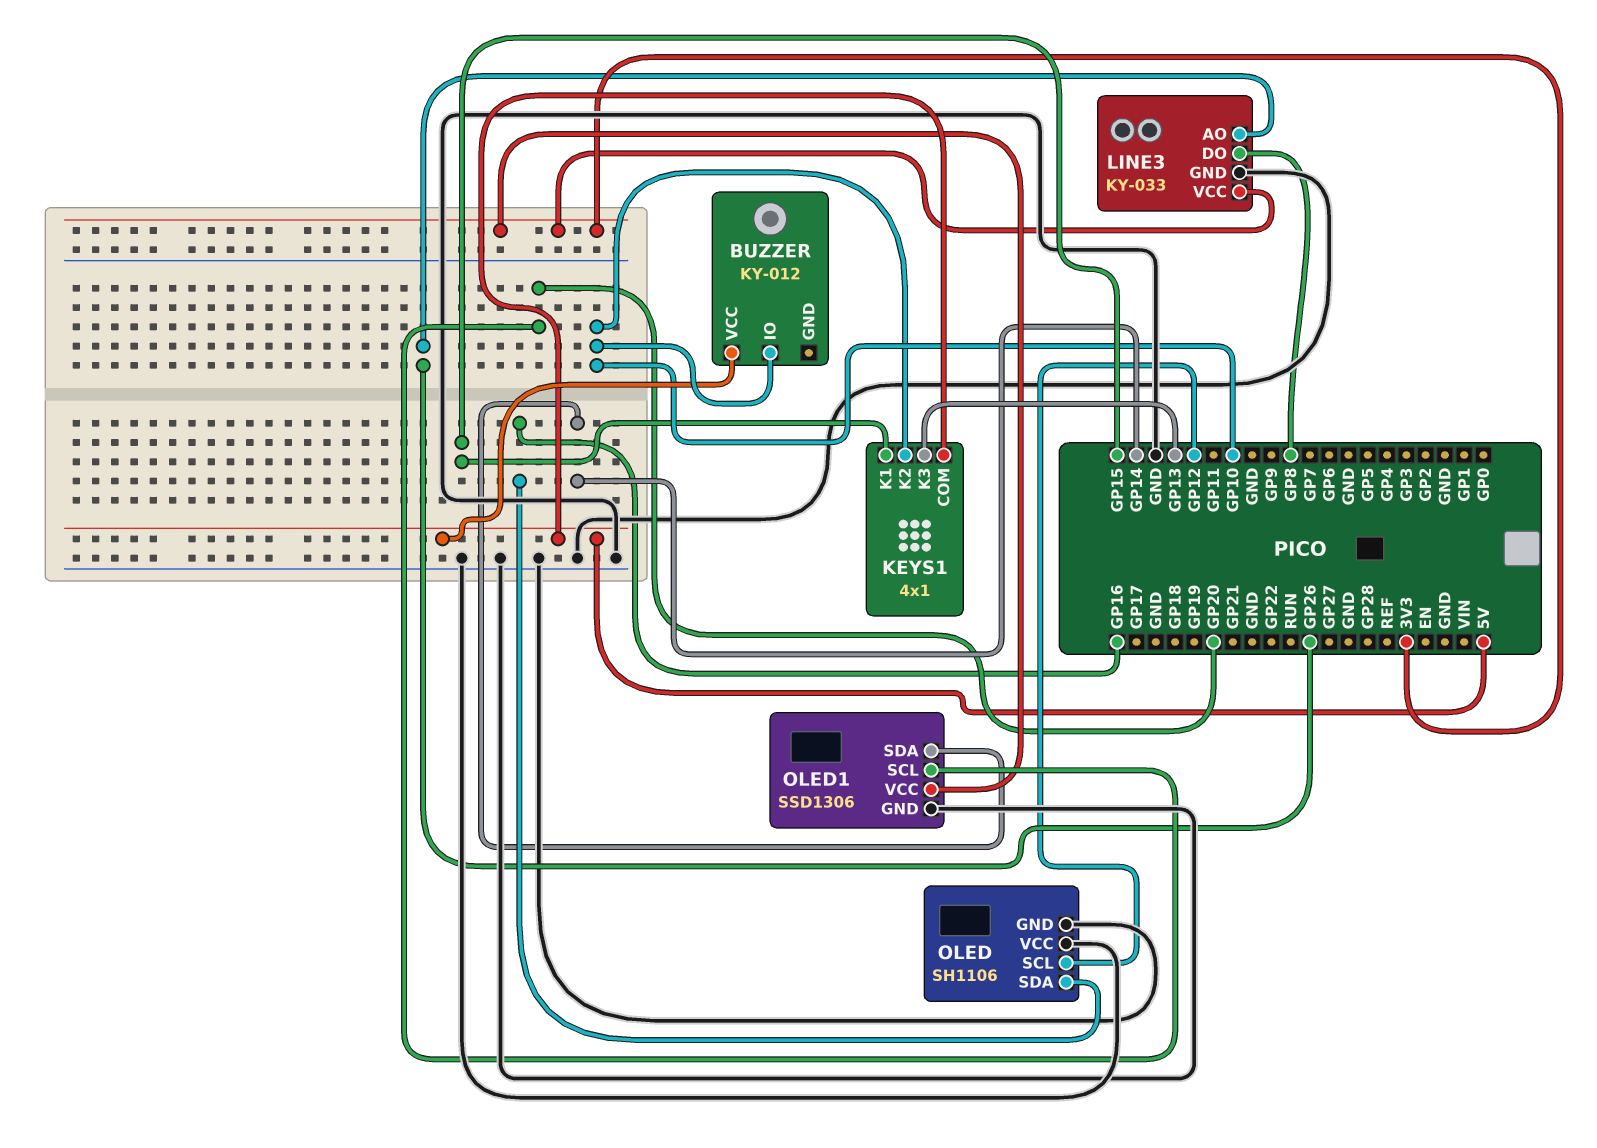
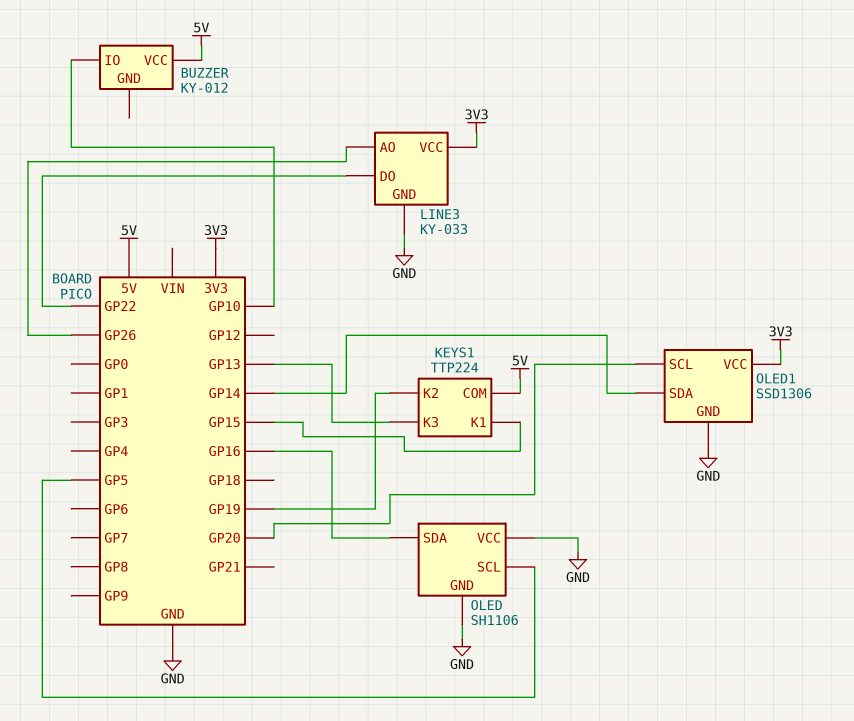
KEYS1: 4x1 -> TTP224
KEYS1 pin K2: GP10 -> GP19
LINE3 pin DO: GP8 -> GP22
OLED pin SCL: GP12 -> GP5

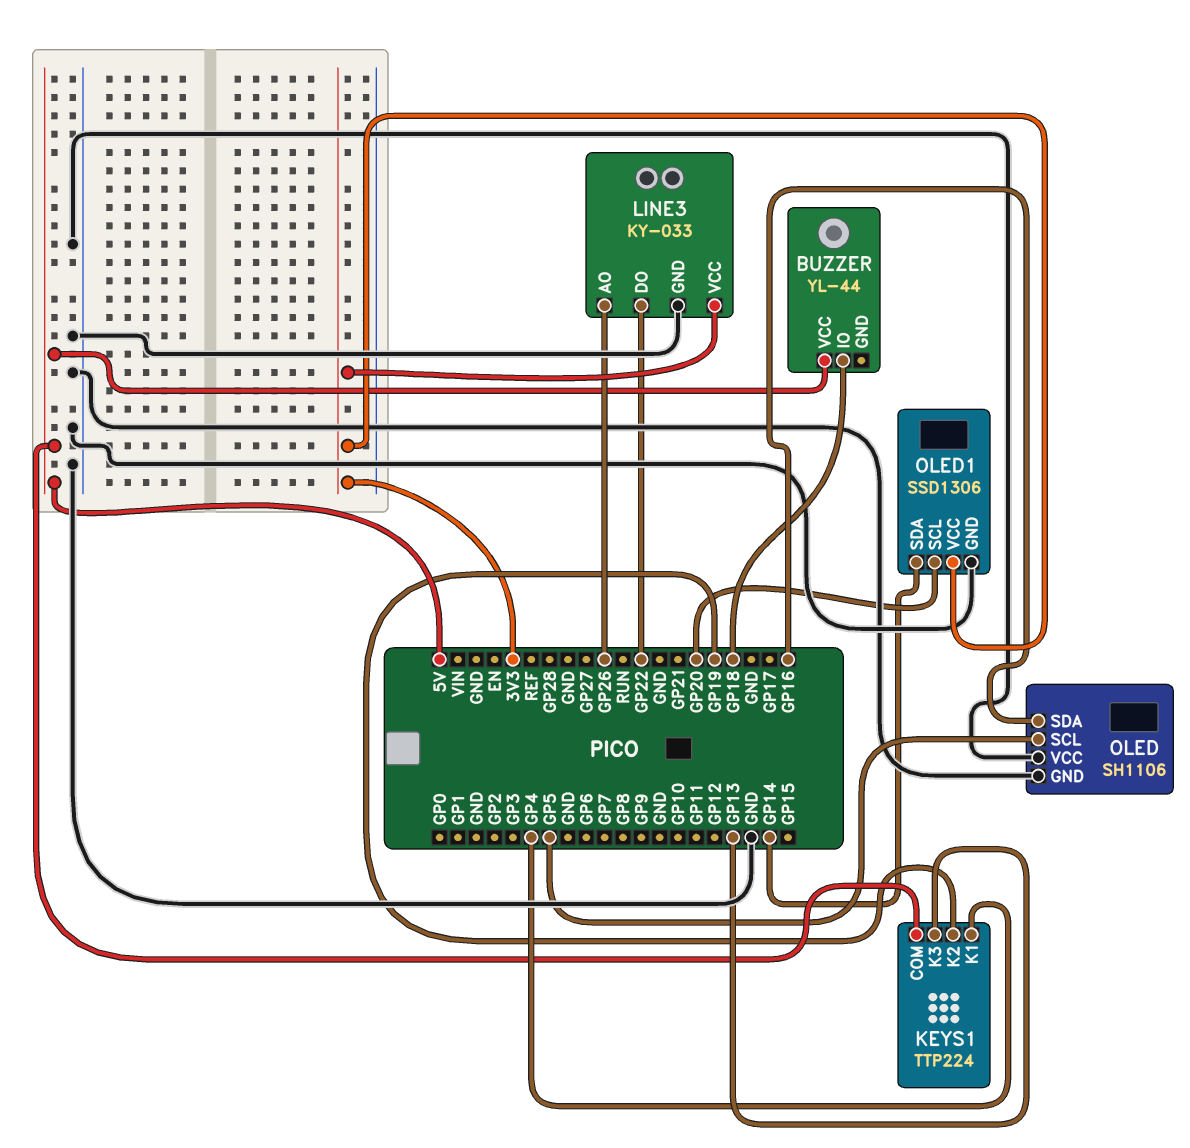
BUZZER: KY-012 -> YL-44
BUZZER pin IO: GP10 -> GP18
KEYS1 pin K1: GP15 -> GP4

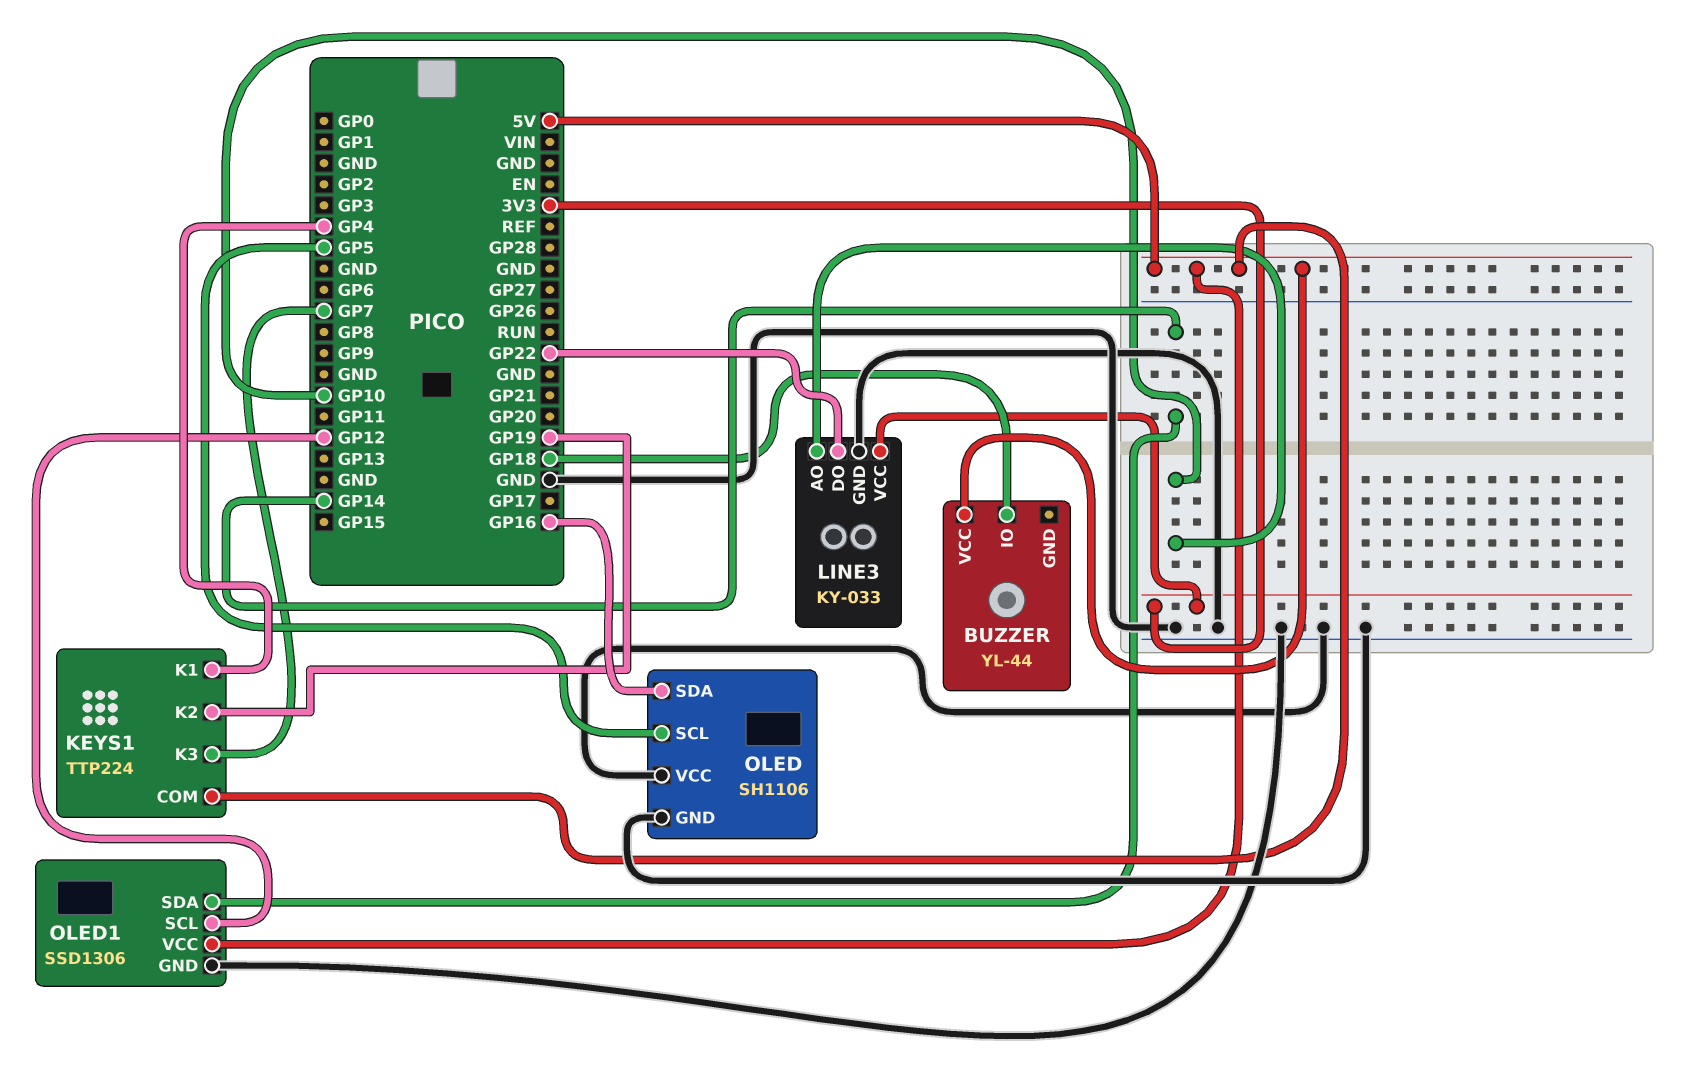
KEYS1 pin K3: GP13 -> GP7
LINE3 pin AO: GP26 -> GP10
OLED1 pin SCL: GP20 -> GP12
OLED1 pin VCC: 3V3 -> 5V

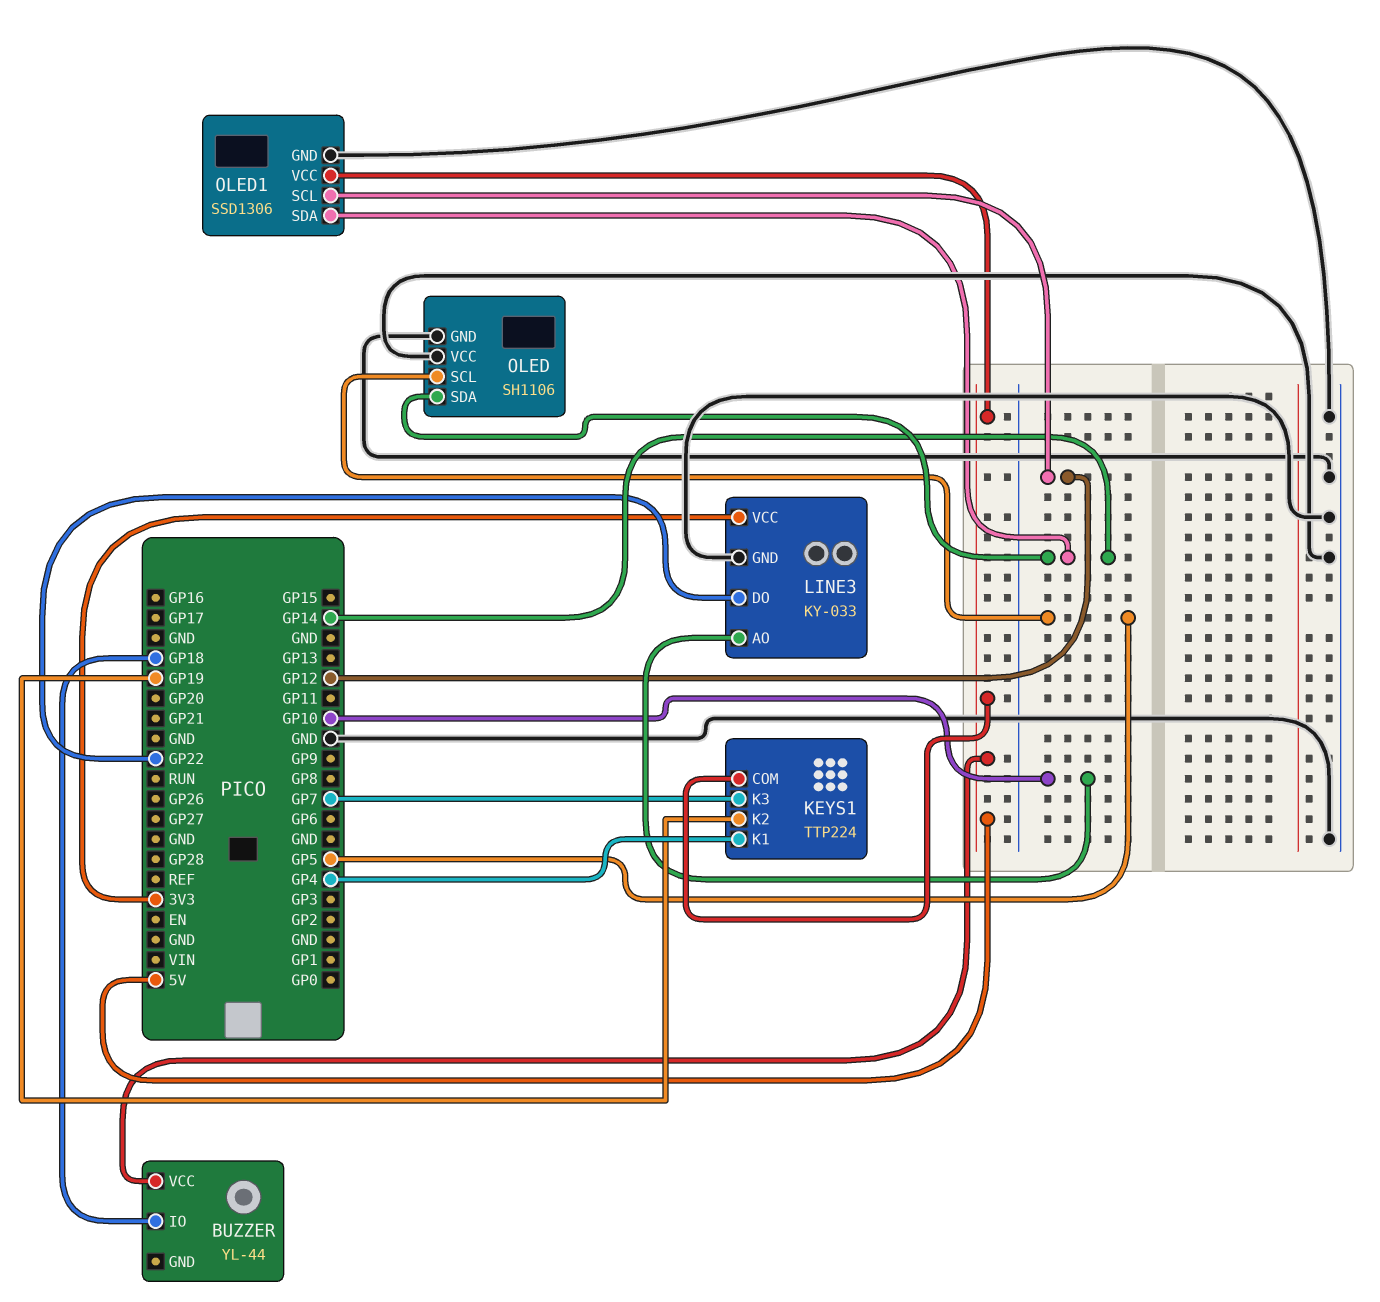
OLED pin SDA: GP16 -> GP14

